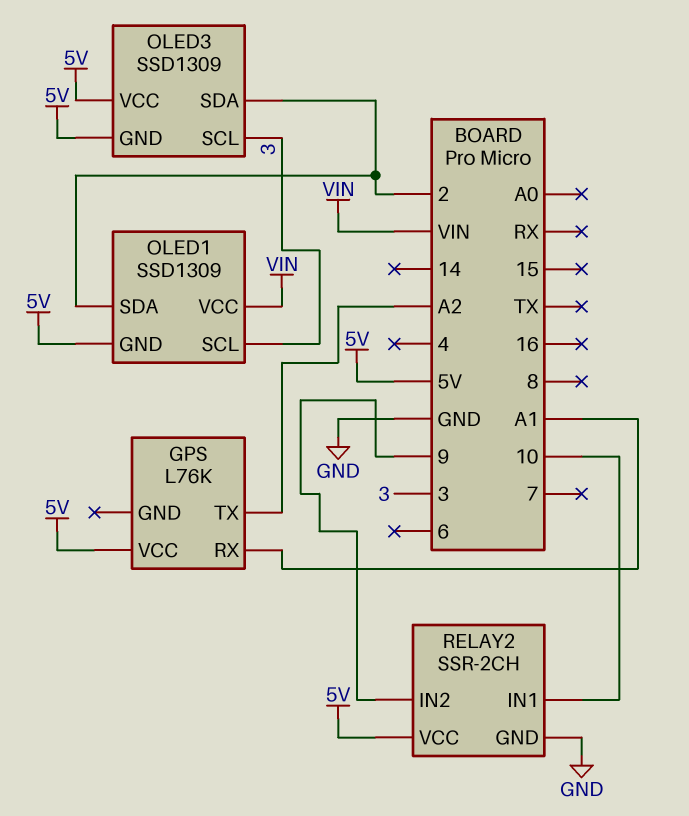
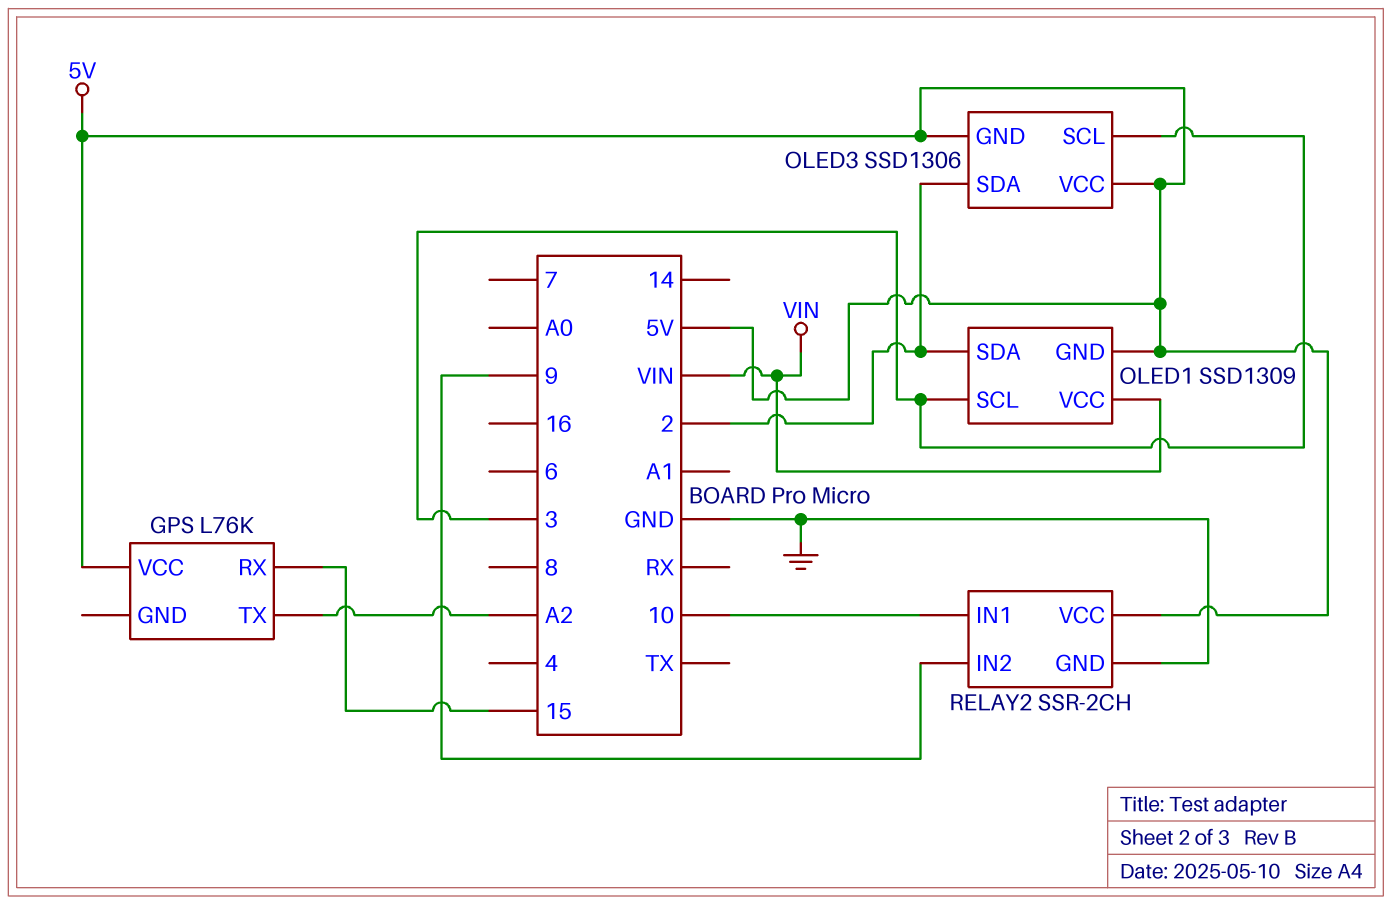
GPS pin RX: A1 -> 15
OLED3: SSD1309 -> SSD1306

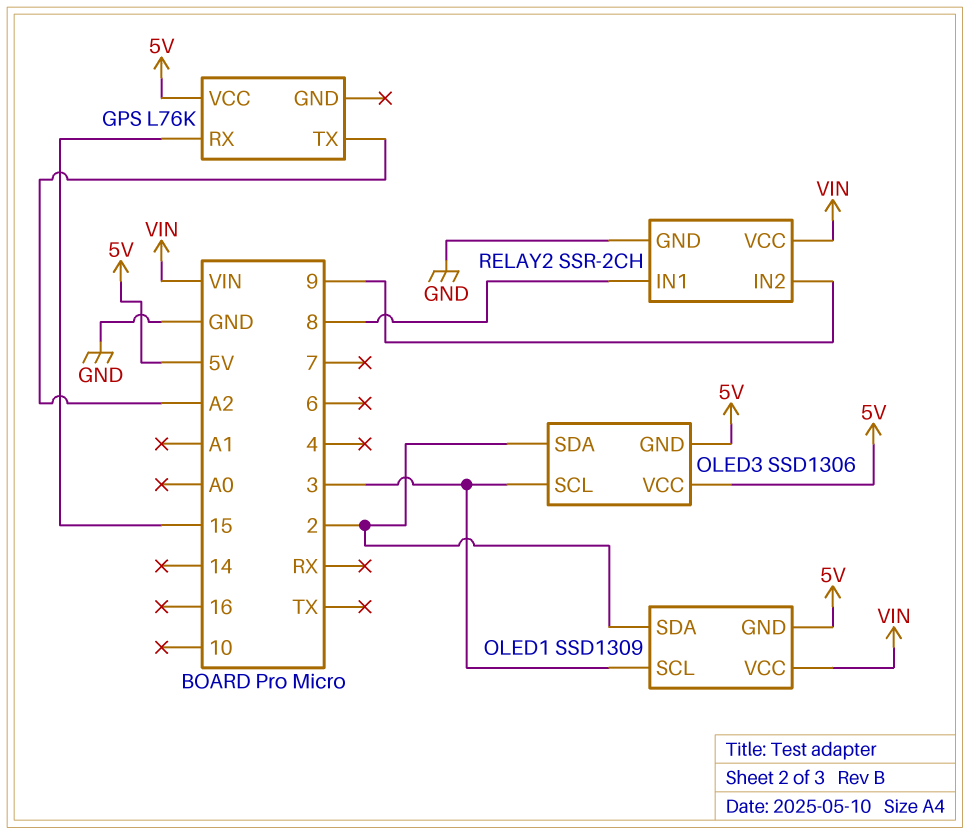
RELAY2 pin IN1: 10 -> 8
RELAY2 pin VCC: 5V -> VIN

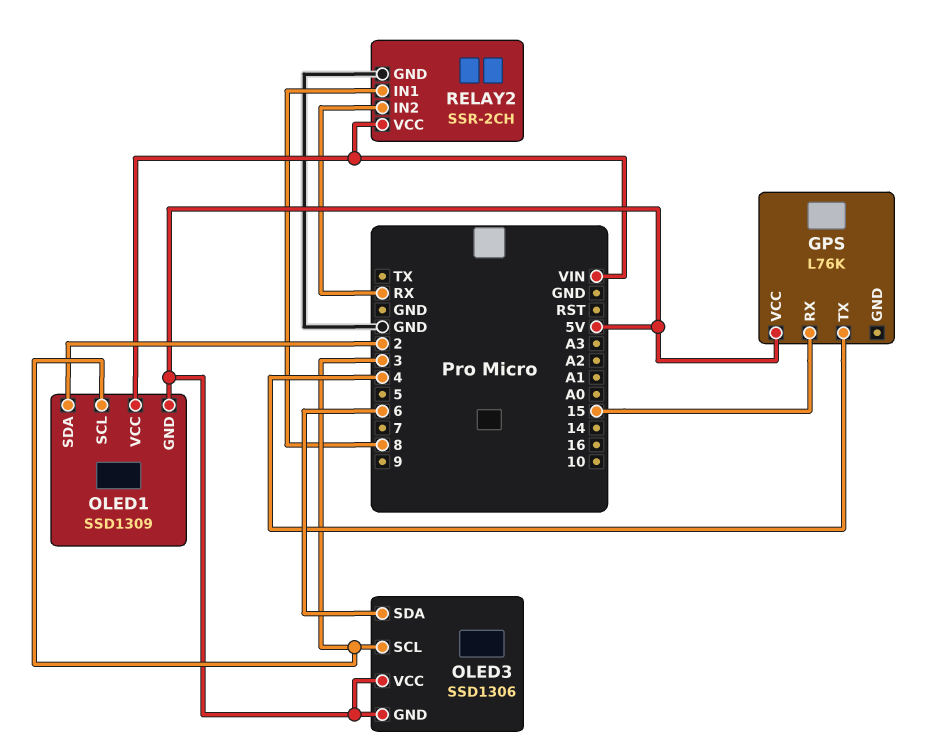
GPS pin TX: A2 -> 4
OLED3 pin SDA: 2 -> 6
RELAY2 pin IN2: 9 -> RX

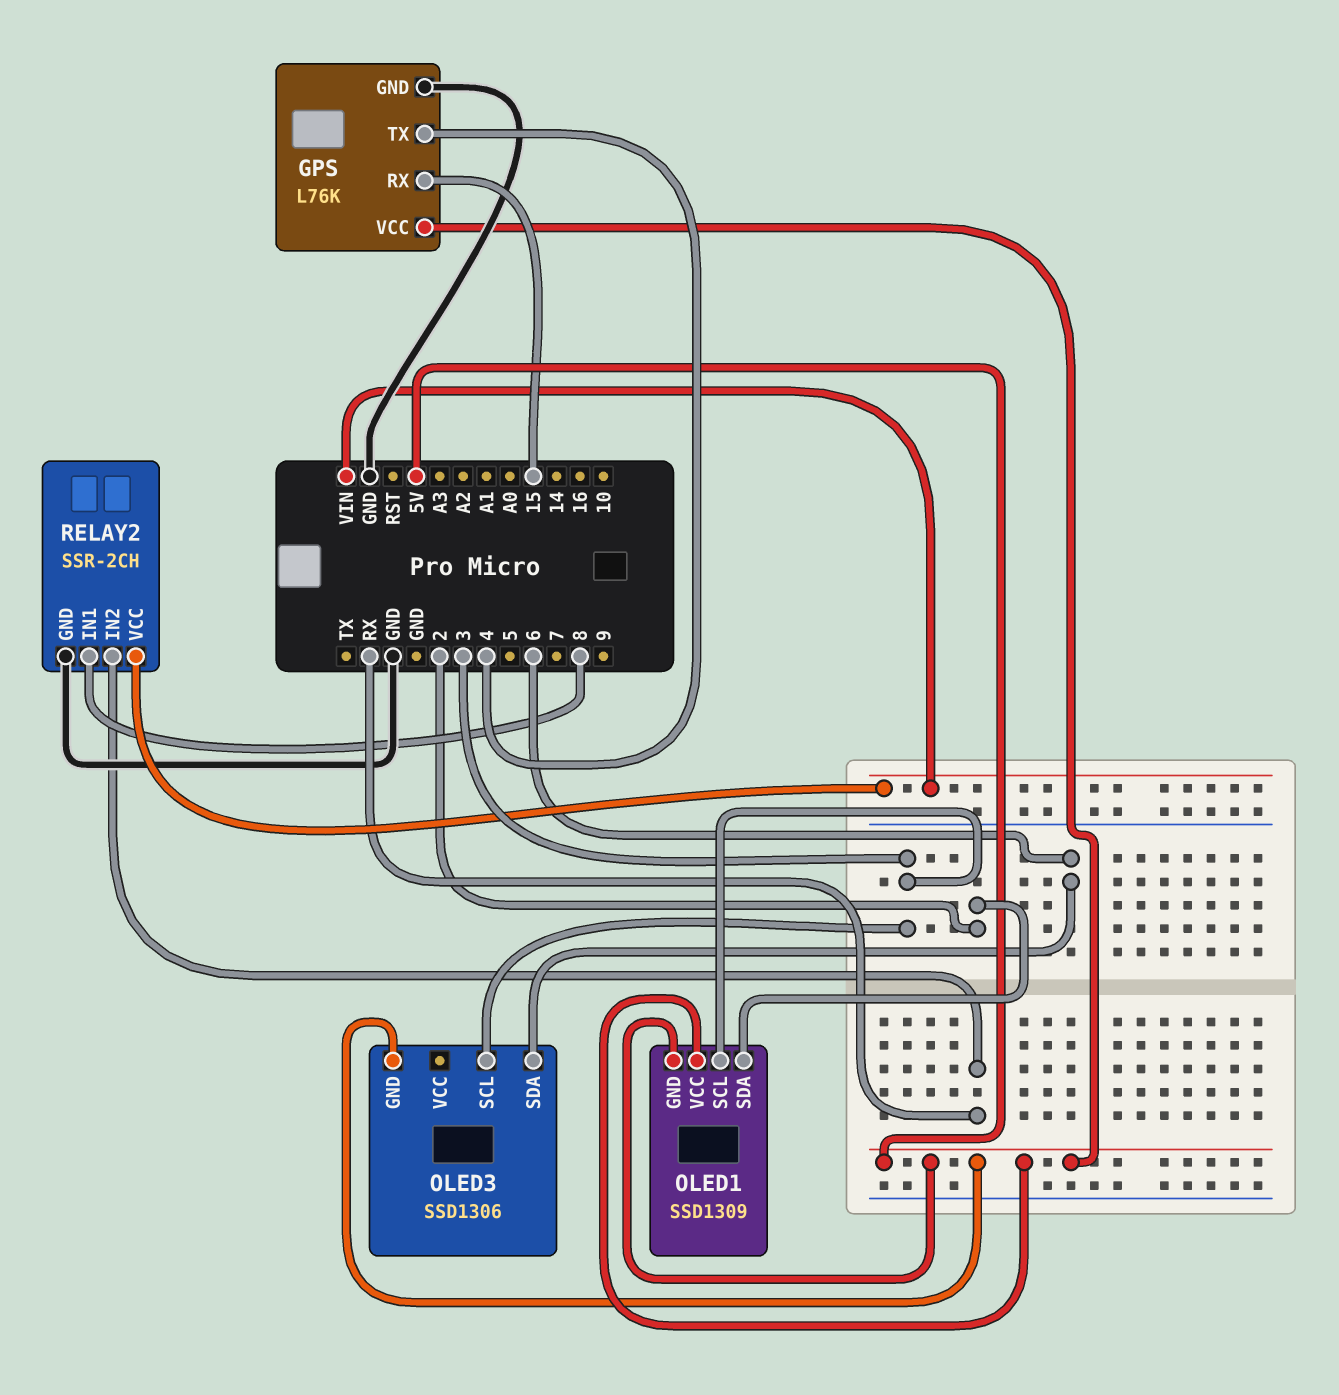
GPS pin GND: none -> GND
OLED1 pin VCC: VIN -> 5V
OLED3 pin VCC: 5V -> none

